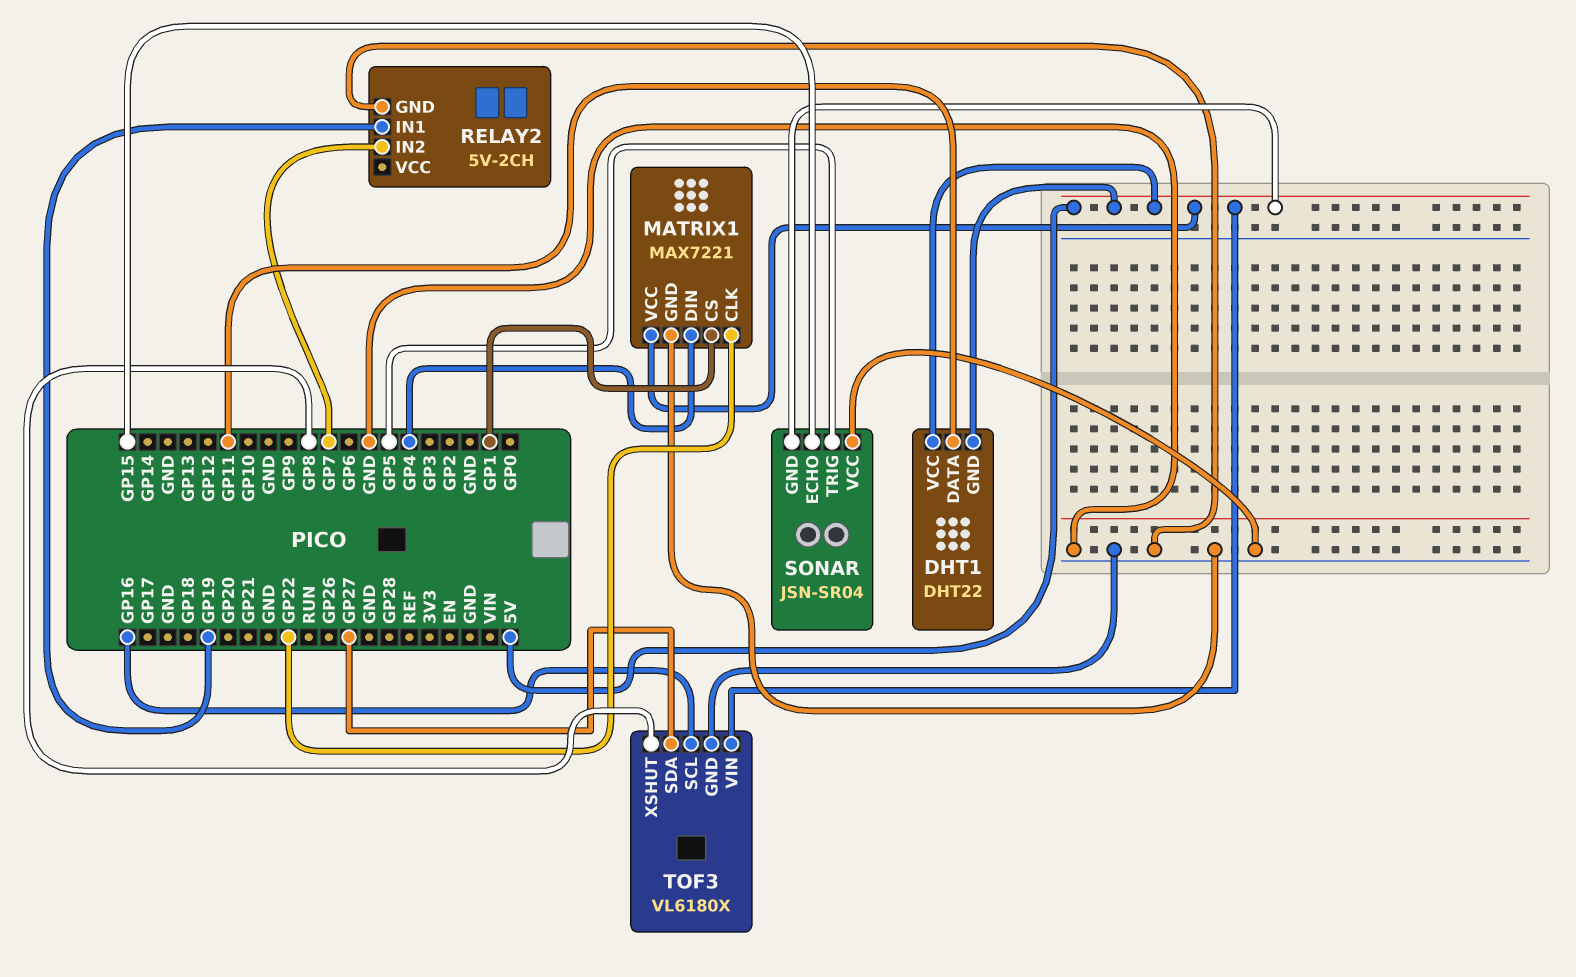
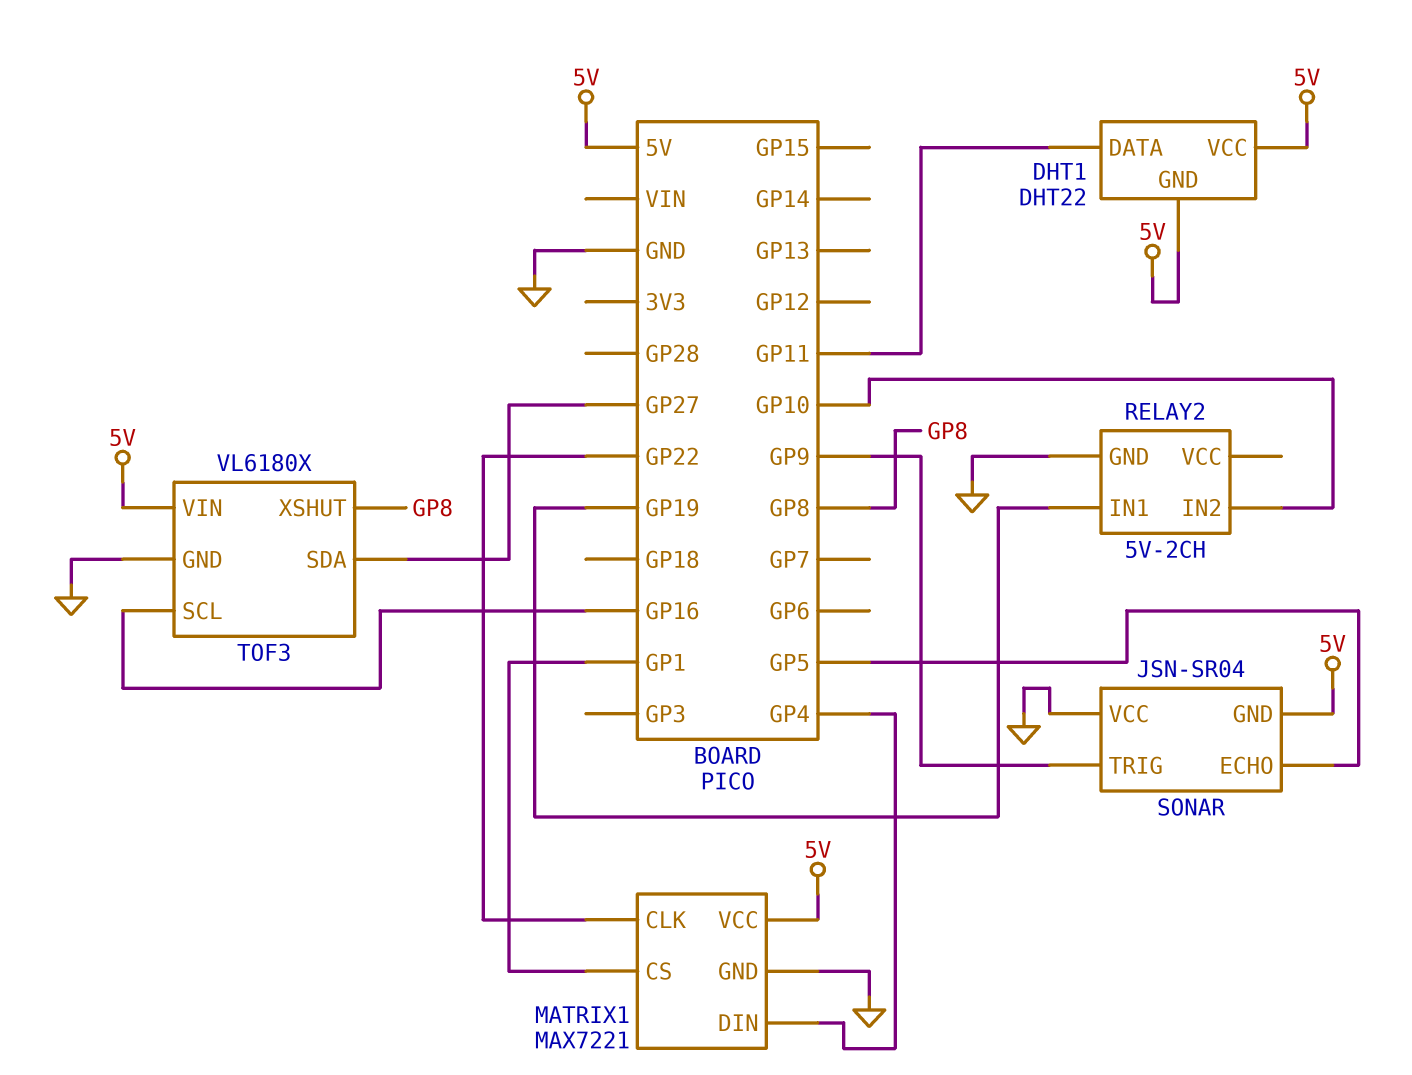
RELAY2 pin IN2: GP7 -> GP10
SONAR pin ECHO: GP15 -> GP5
SONAR pin TRIG: GP5 -> GP9

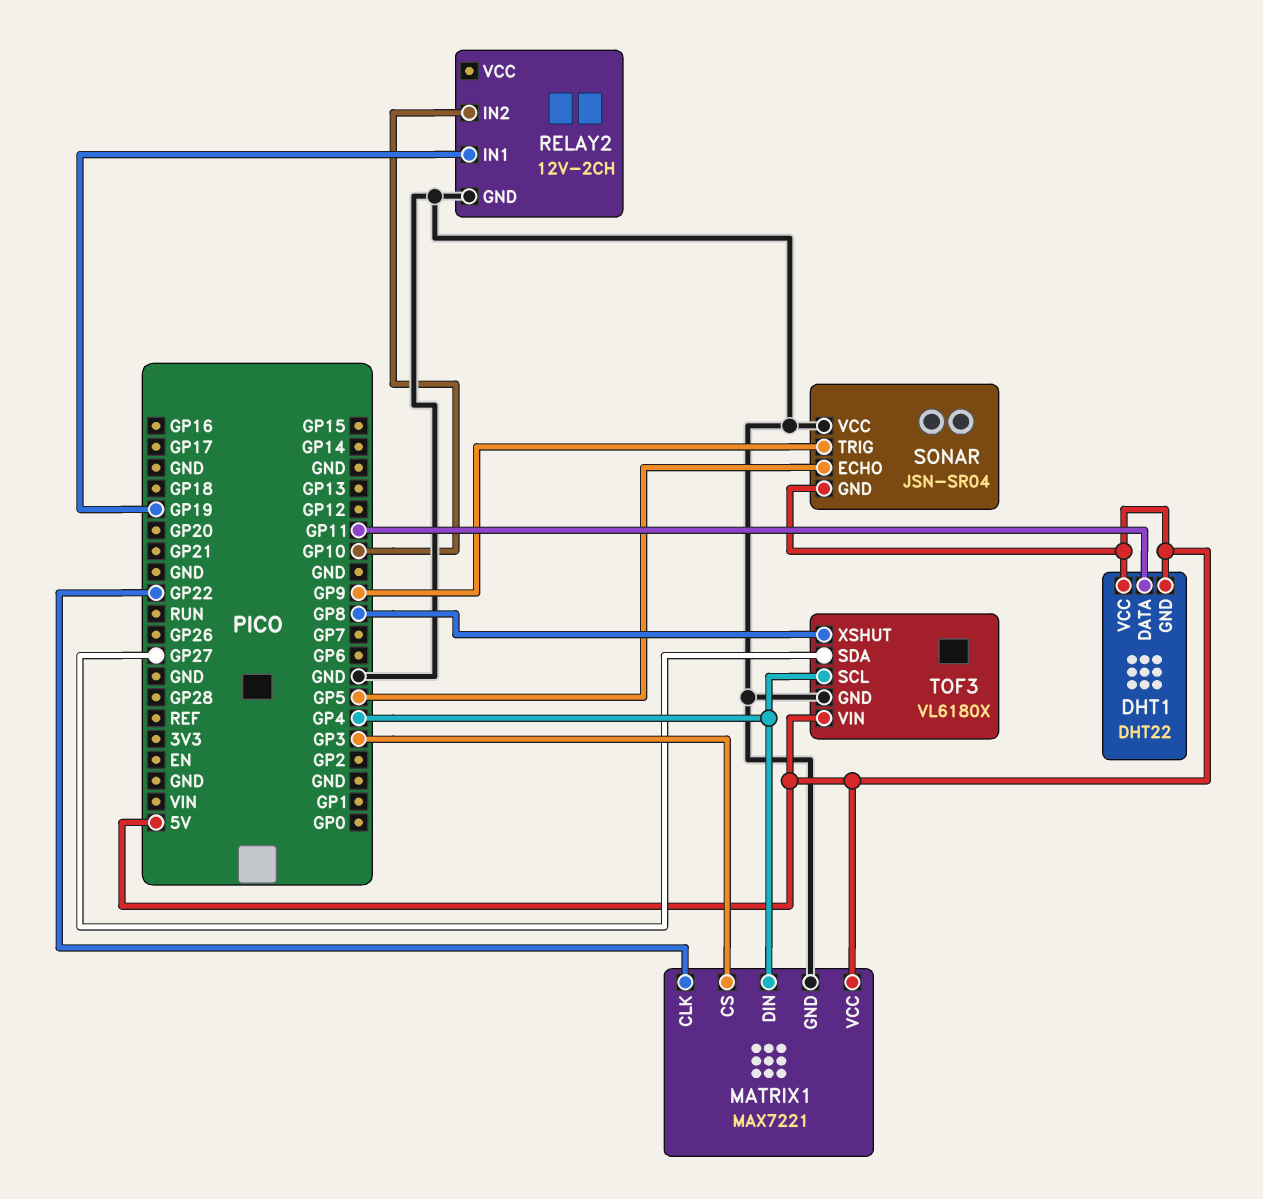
MATRIX1 pin CS: GP1 -> GP3
RELAY2: 5V-2CH -> 12V-2CH
TOF3 pin SCL: GP16 -> GP4

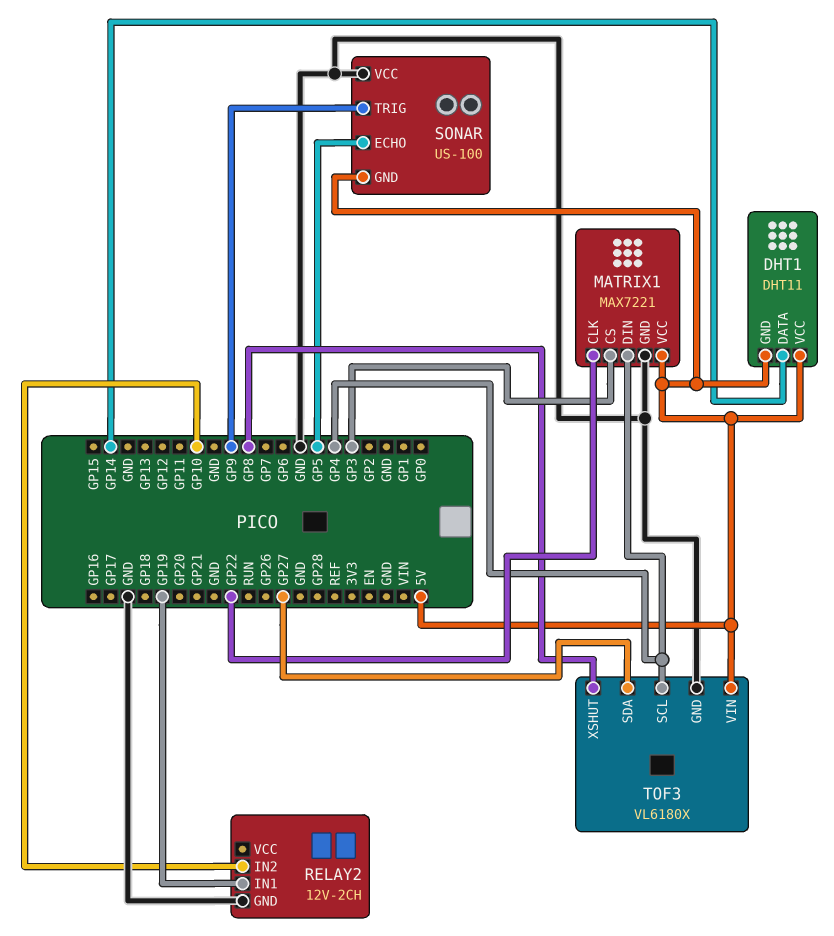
DHT1: DHT22 -> DHT11
DHT1 pin DATA: GP11 -> GP14
SONAR: JSN-SR04 -> US-100

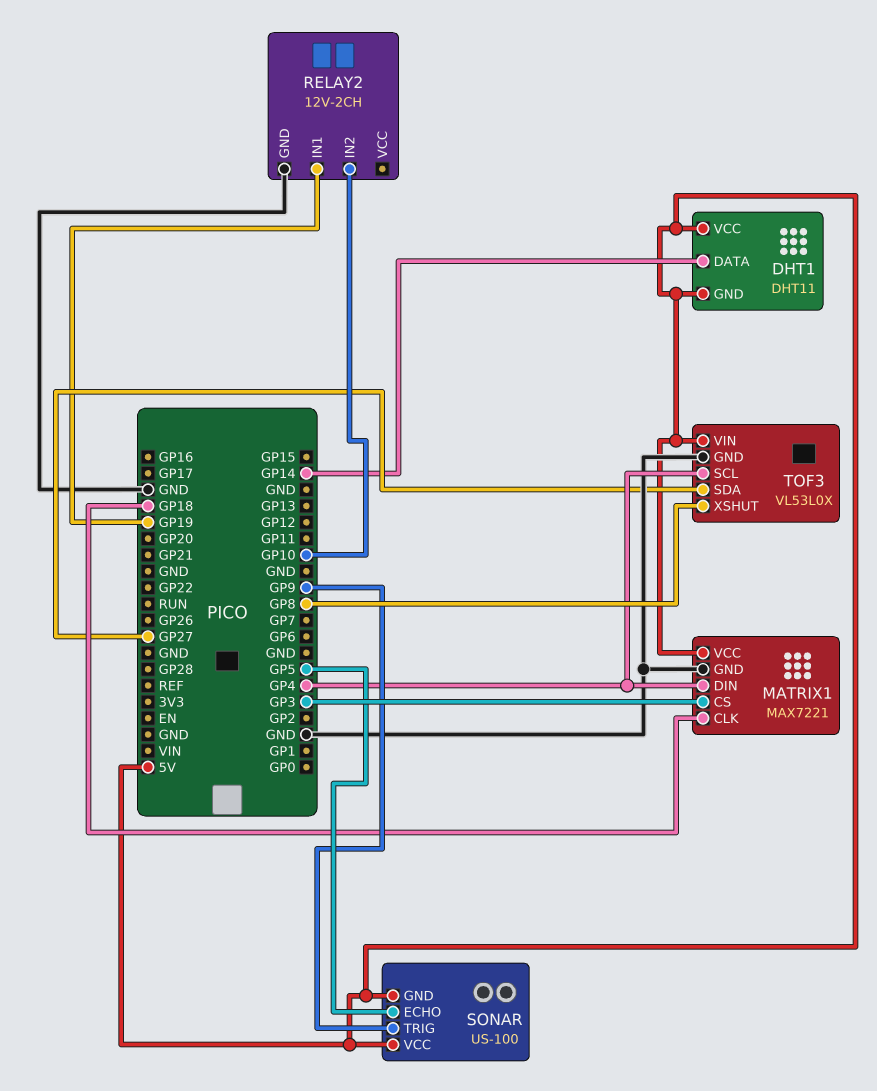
MATRIX1 pin CLK: GP22 -> GP18
SONAR pin VCC: GND -> 5V
TOF3: VL6180X -> VL53L0X

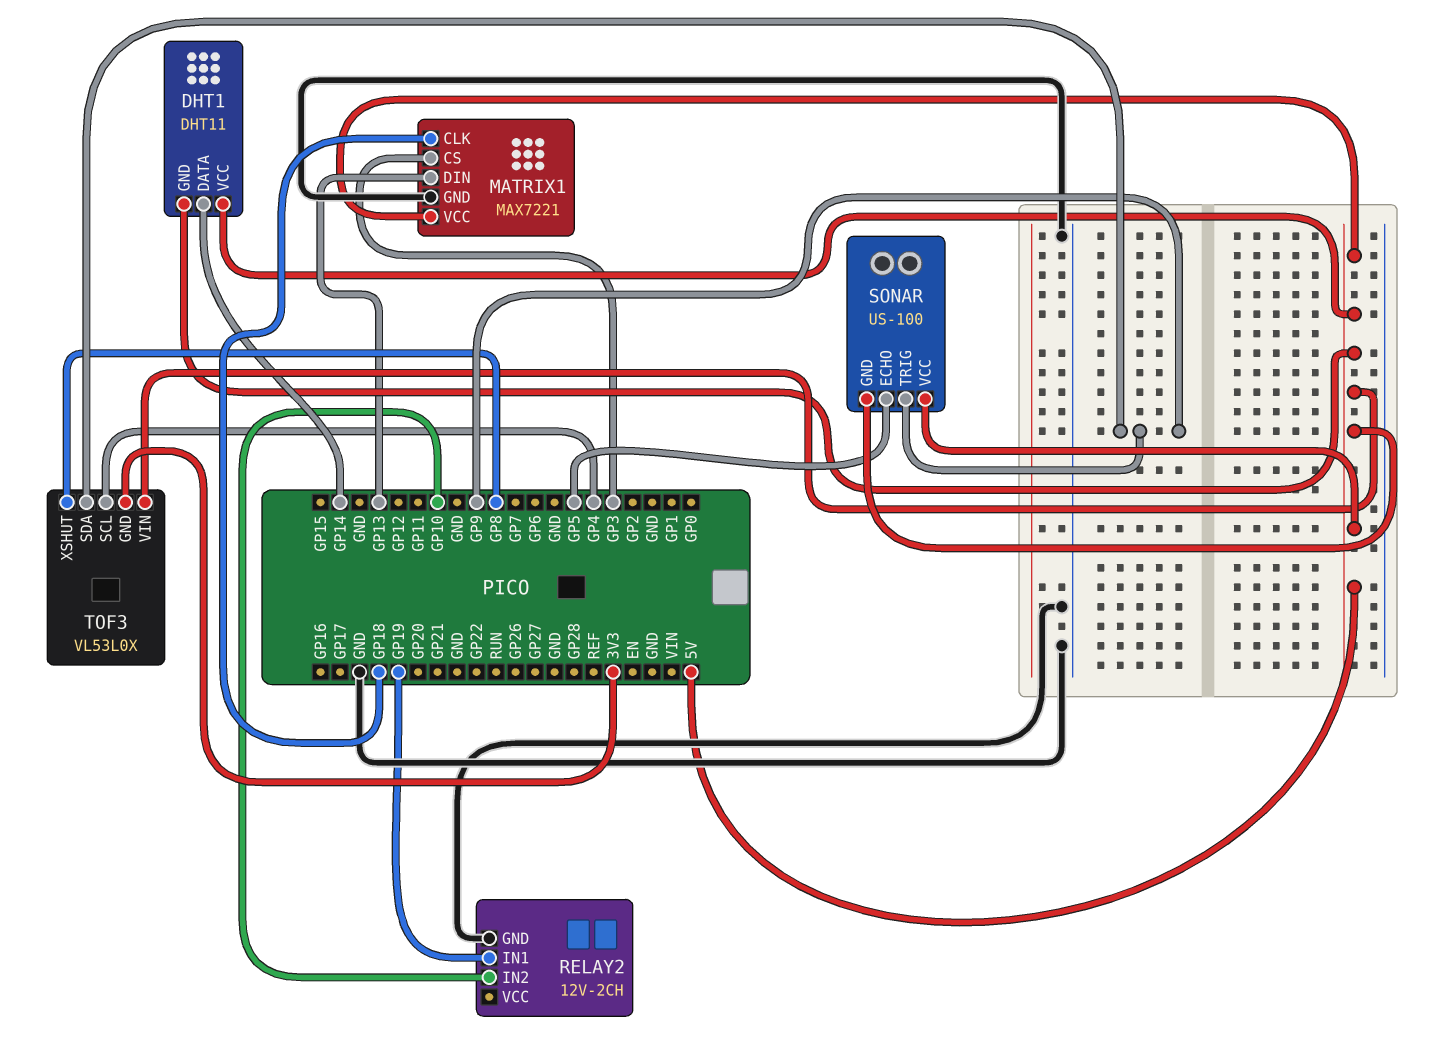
MATRIX1 pin DIN: GP4 -> GP13
TOF3 pin GND: GND -> 3V3
TOF3 pin SDA: GP27 -> GP9

